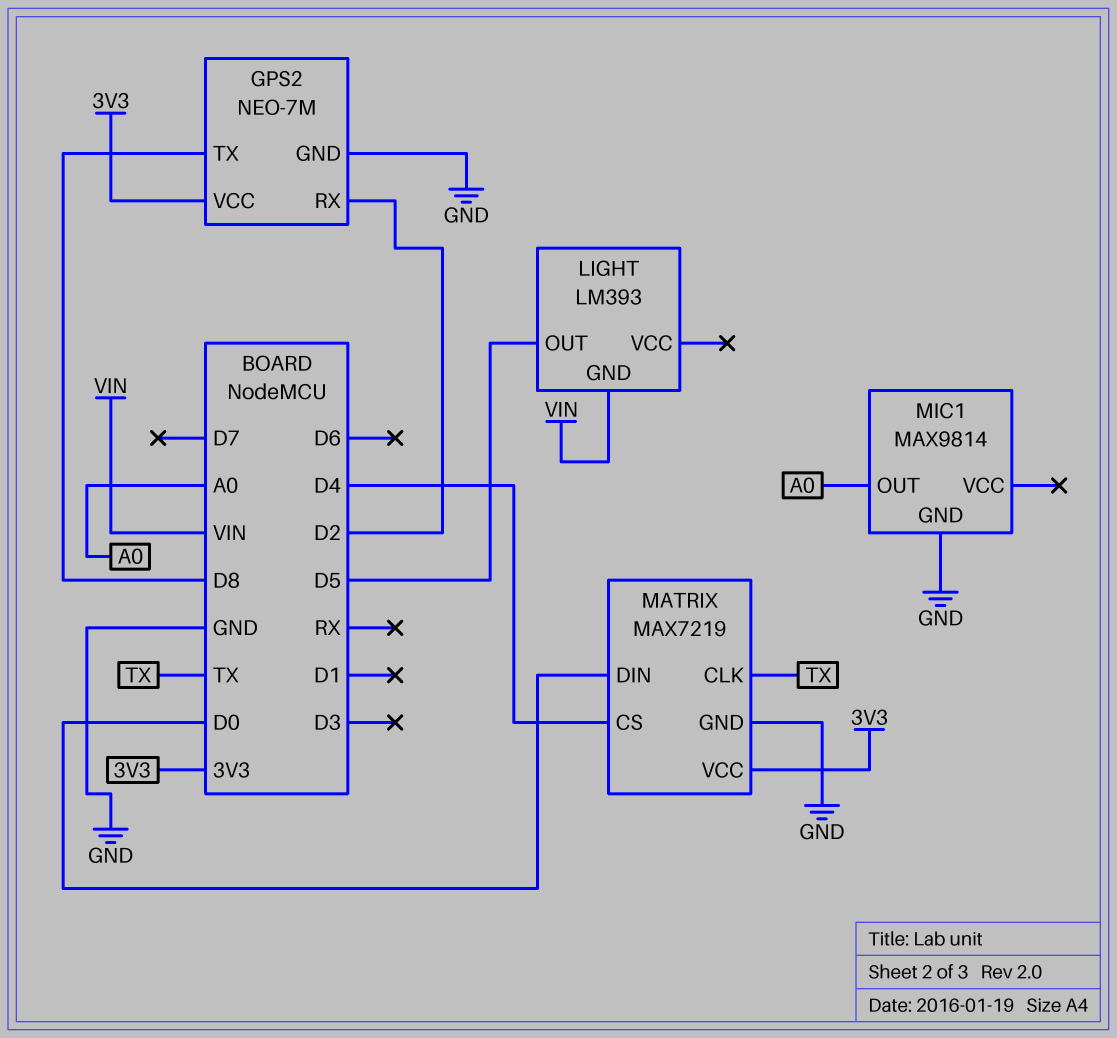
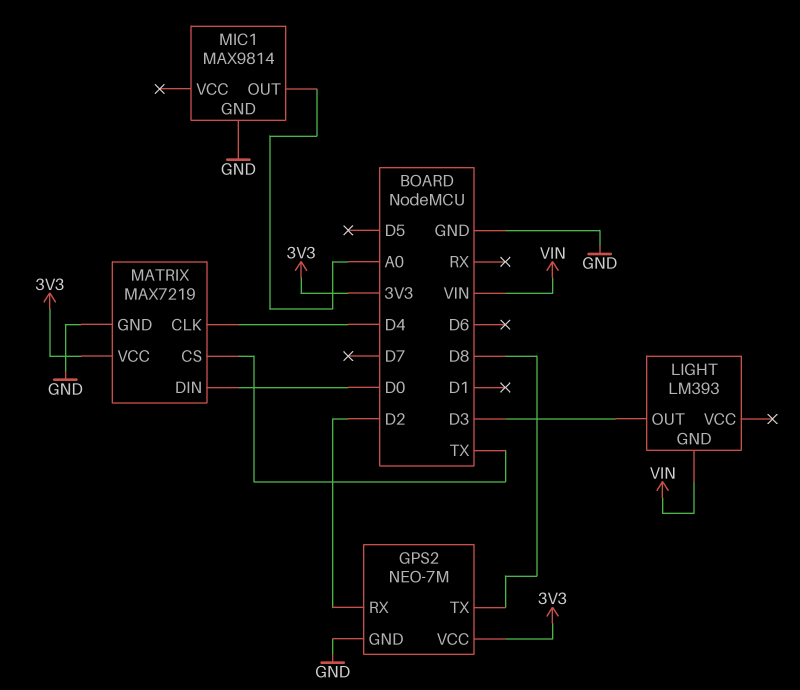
LIGHT pin OUT: D5 -> D3
MATRIX pin CLK: TX -> D4
MATRIX pin CS: D4 -> TX

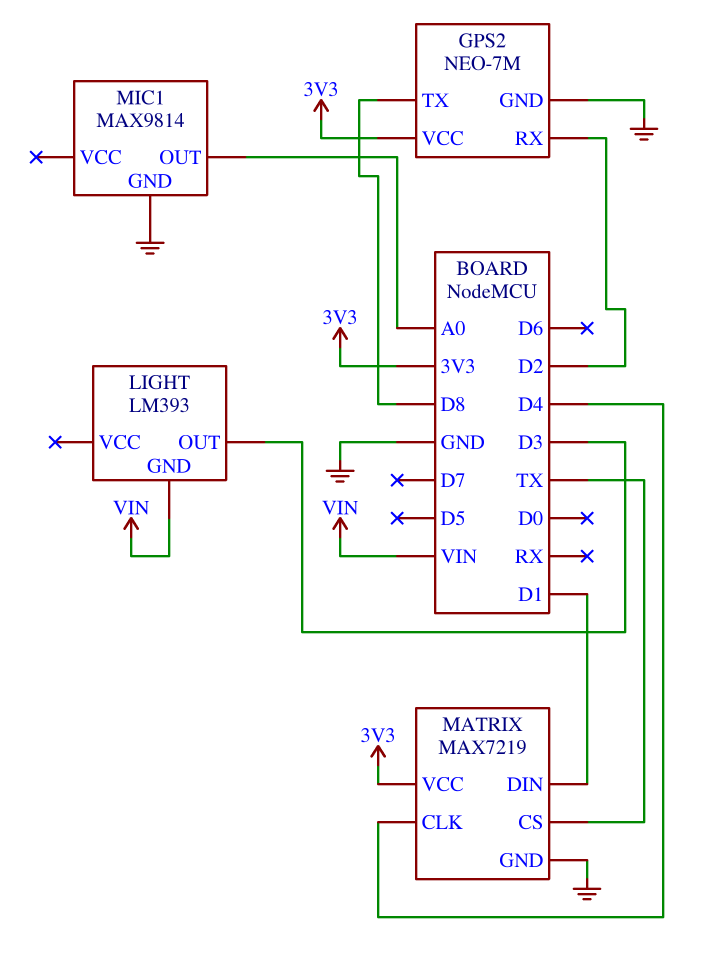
MATRIX pin DIN: D0 -> D1

